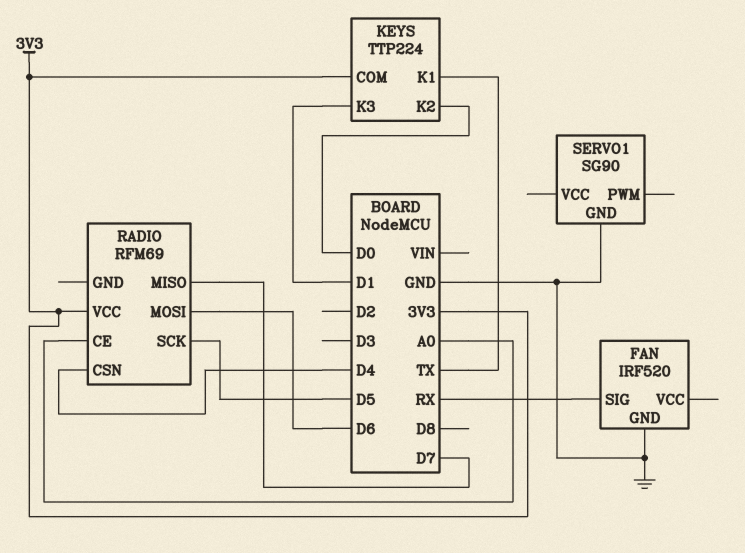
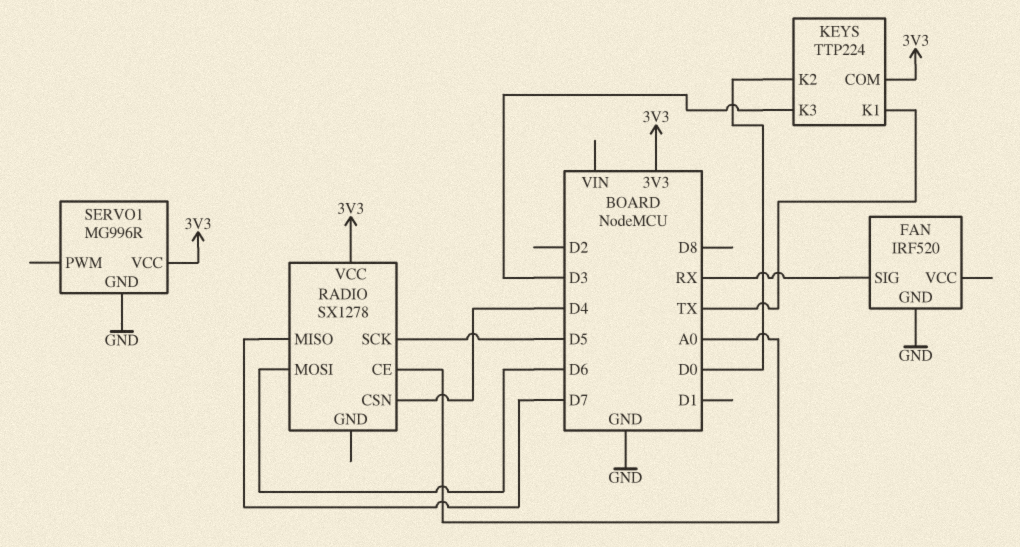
KEYS pin K3: D1 -> D3
RADIO: RFM69 -> SX1278
SERVO1: SG90 -> MG996R
SERVO1 pin VCC: none -> 3V3

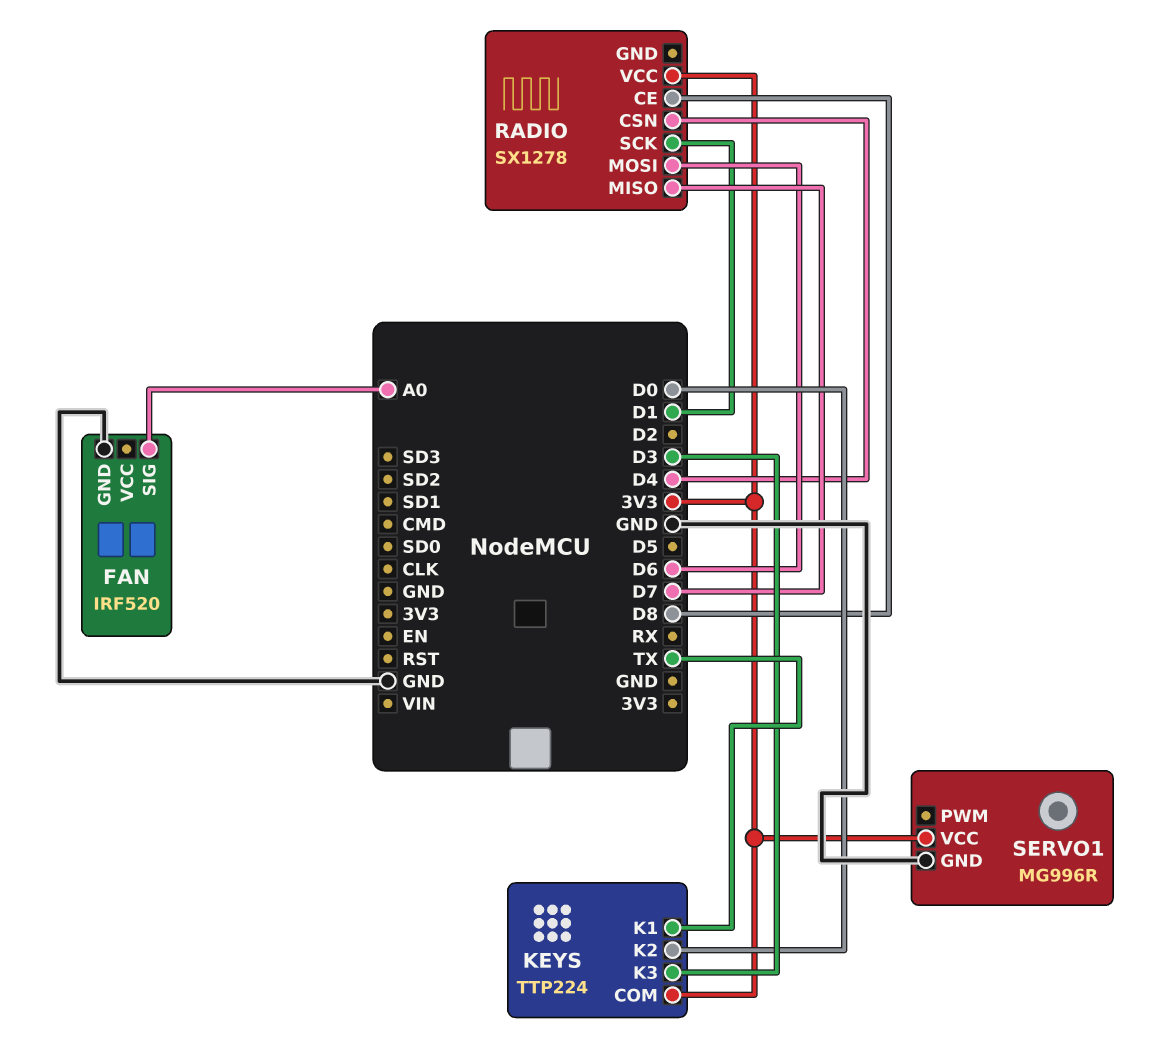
FAN pin SIG: RX -> A0
RADIO pin CE: A0 -> D8
RADIO pin SCK: D5 -> D1

